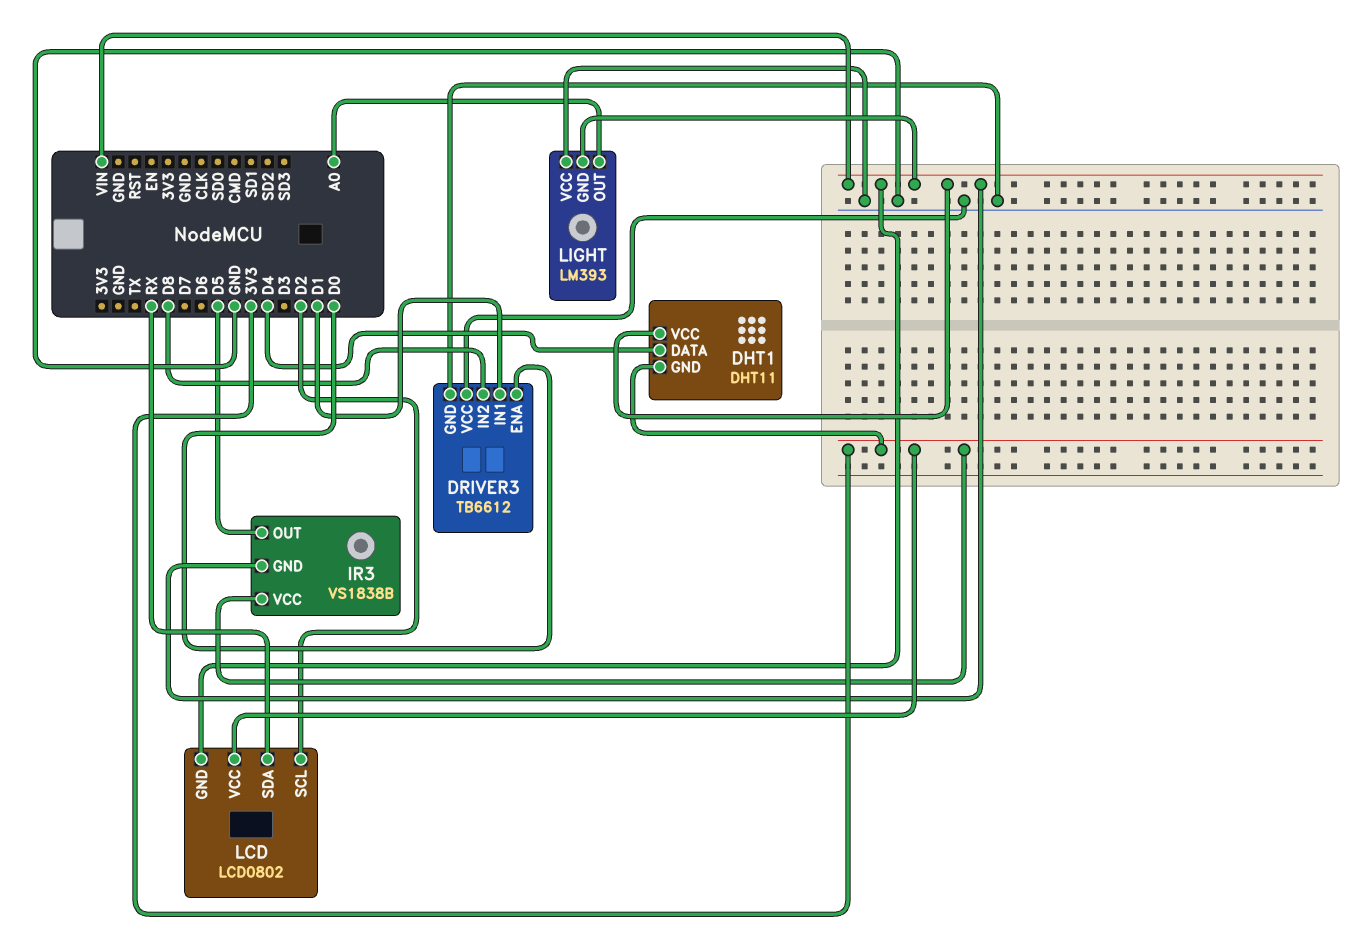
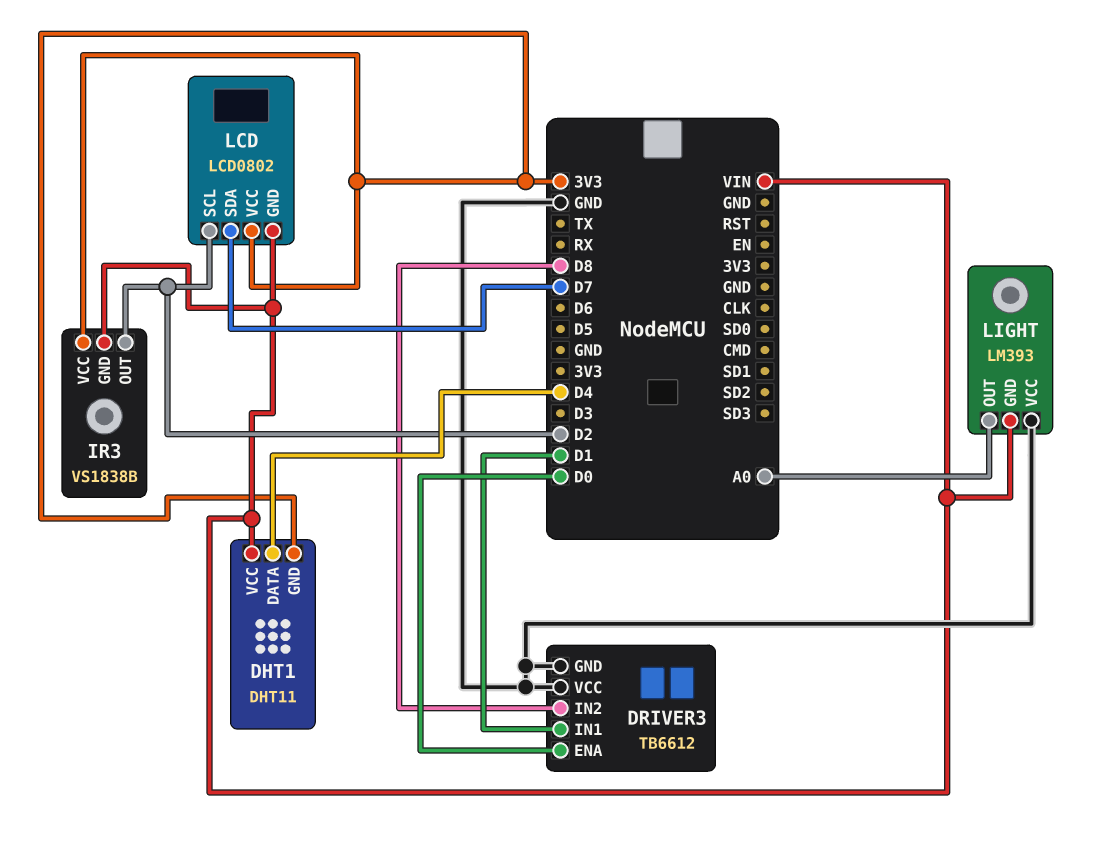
IR3 pin OUT: D5 -> D2
LCD pin SDA: RX -> D7

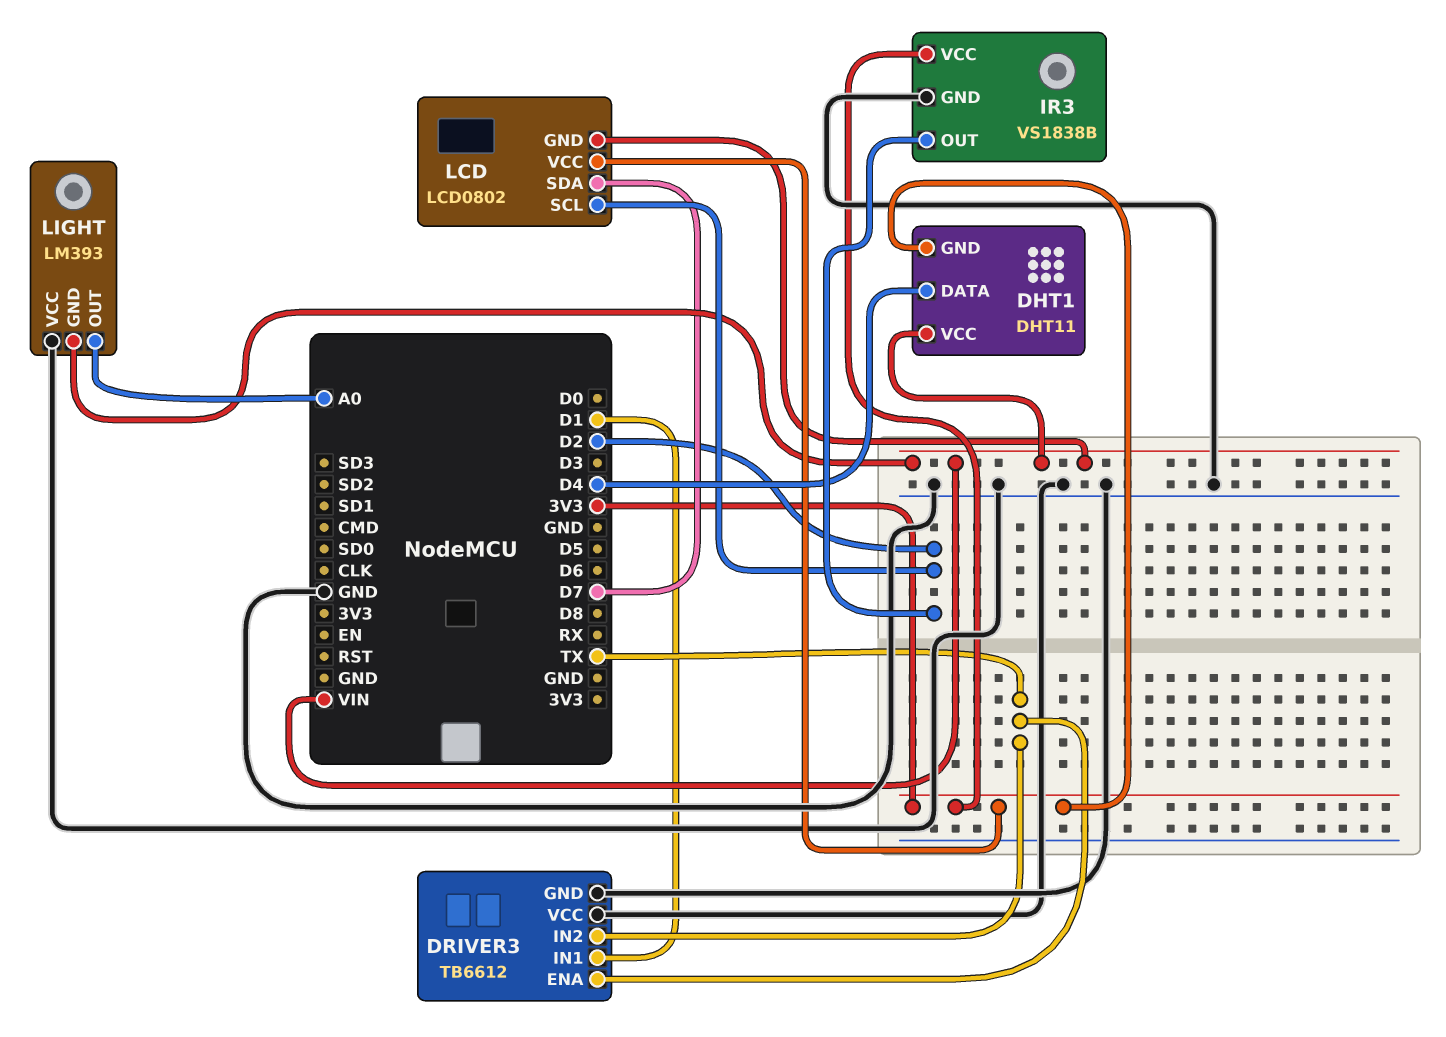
DRIVER3 pin ENA: D0 -> TX
DRIVER3 pin IN2: D8 -> TX
IR3 pin GND: VIN -> GND

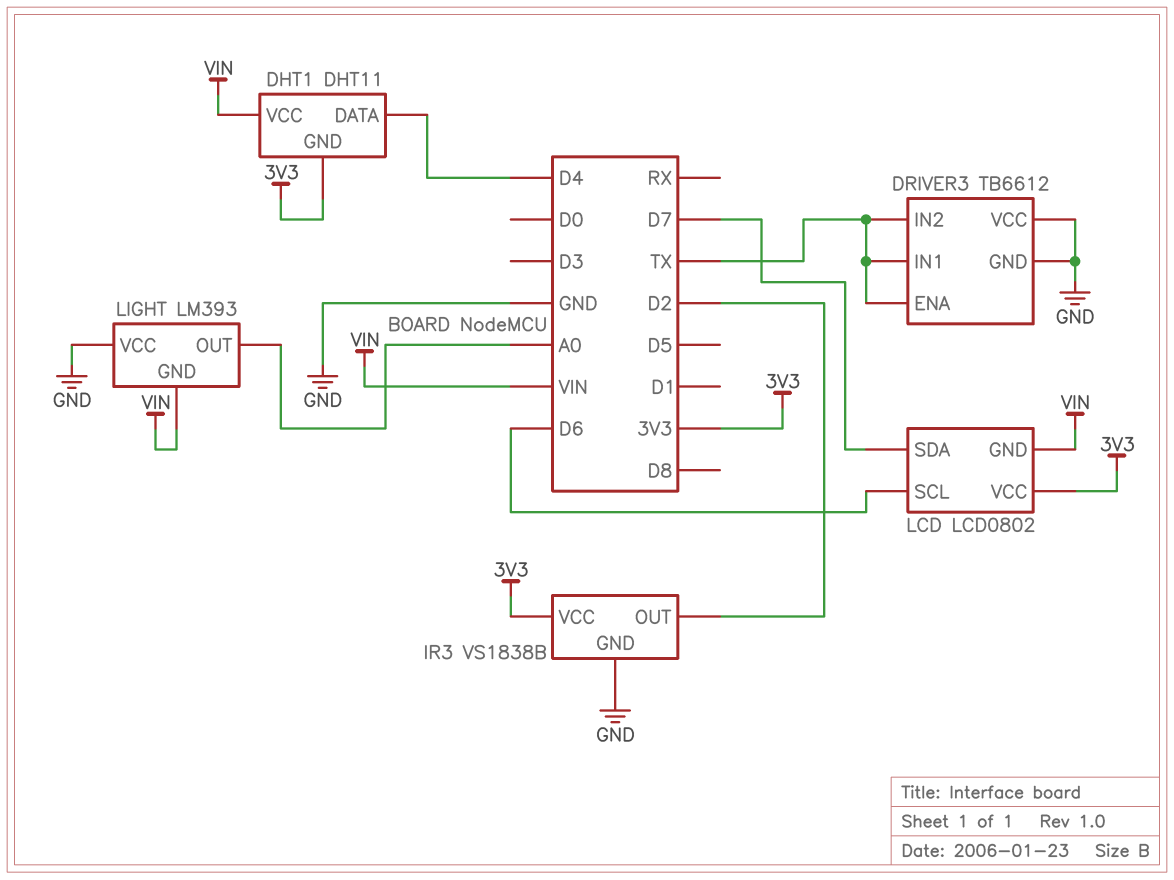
DRIVER3 pin IN1: D1 -> TX
LCD pin SCL: D2 -> D6

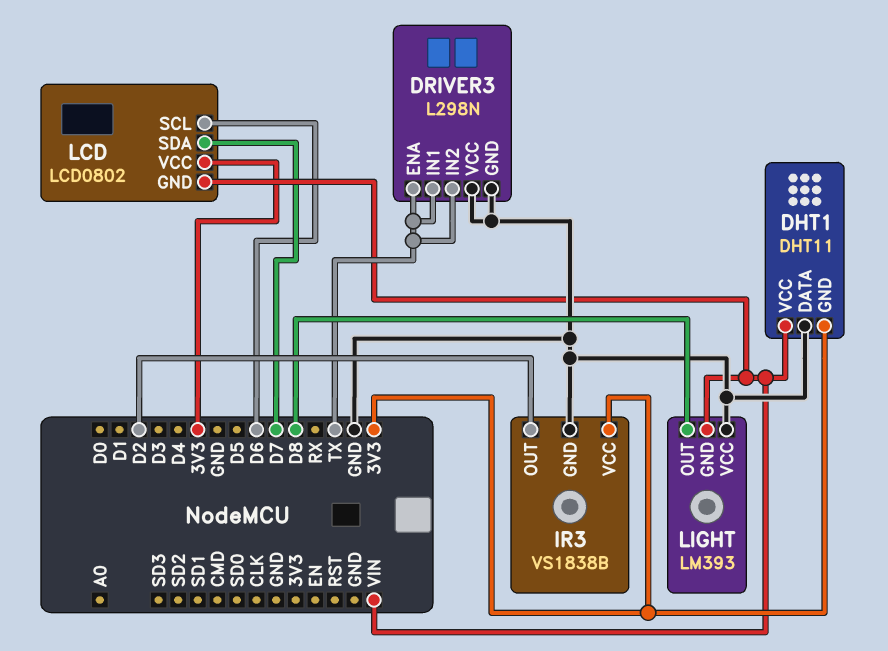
DHT1 pin DATA: D4 -> GND
DRIVER3: TB6612 -> L298N
LIGHT pin OUT: A0 -> D8

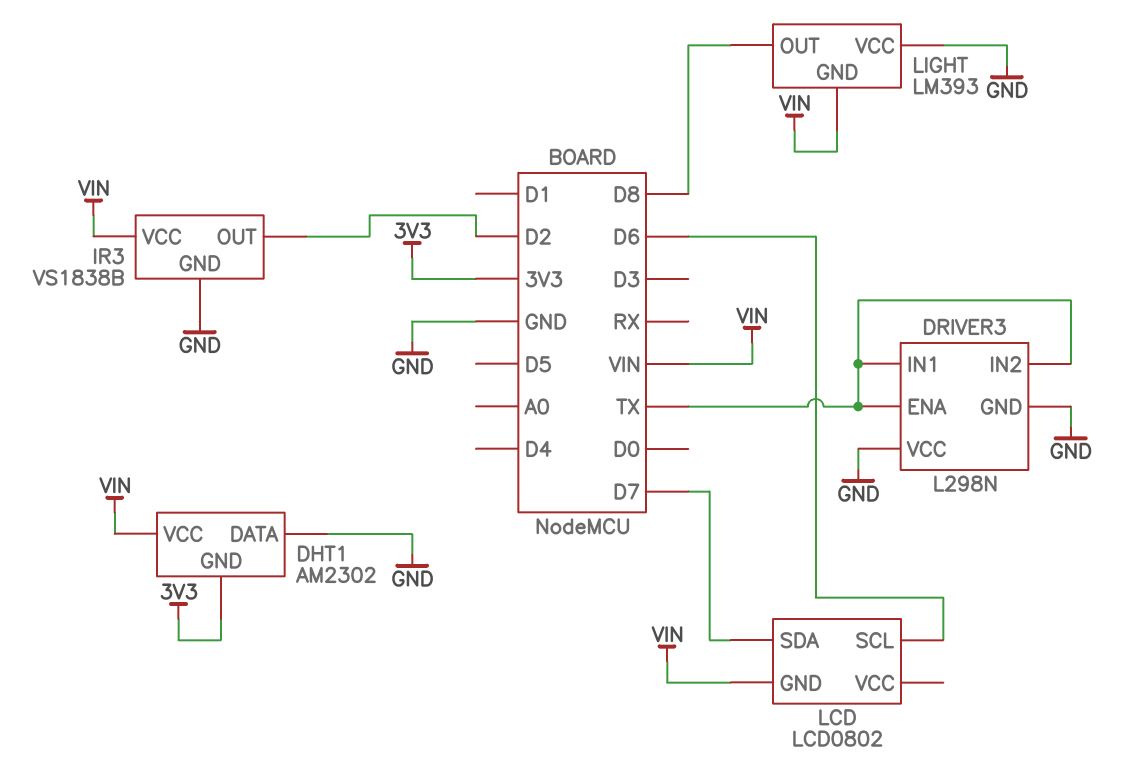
DHT1: DHT11 -> AM2302
IR3 pin VCC: 3V3 -> VIN
LCD pin VCC: 3V3 -> none

